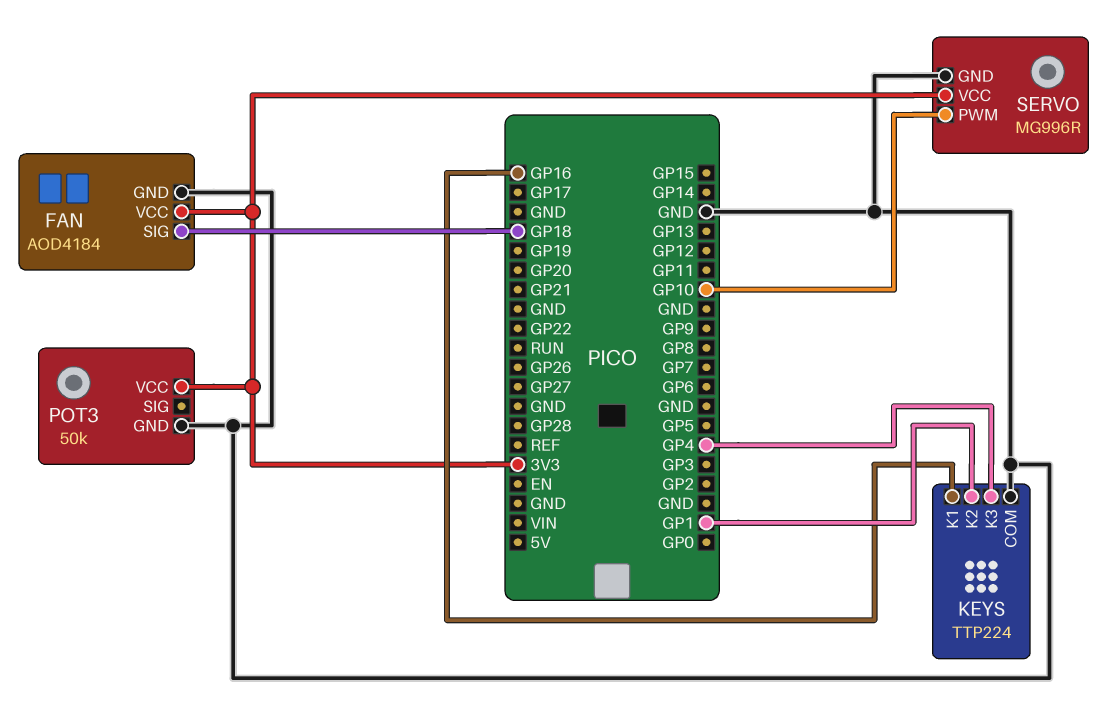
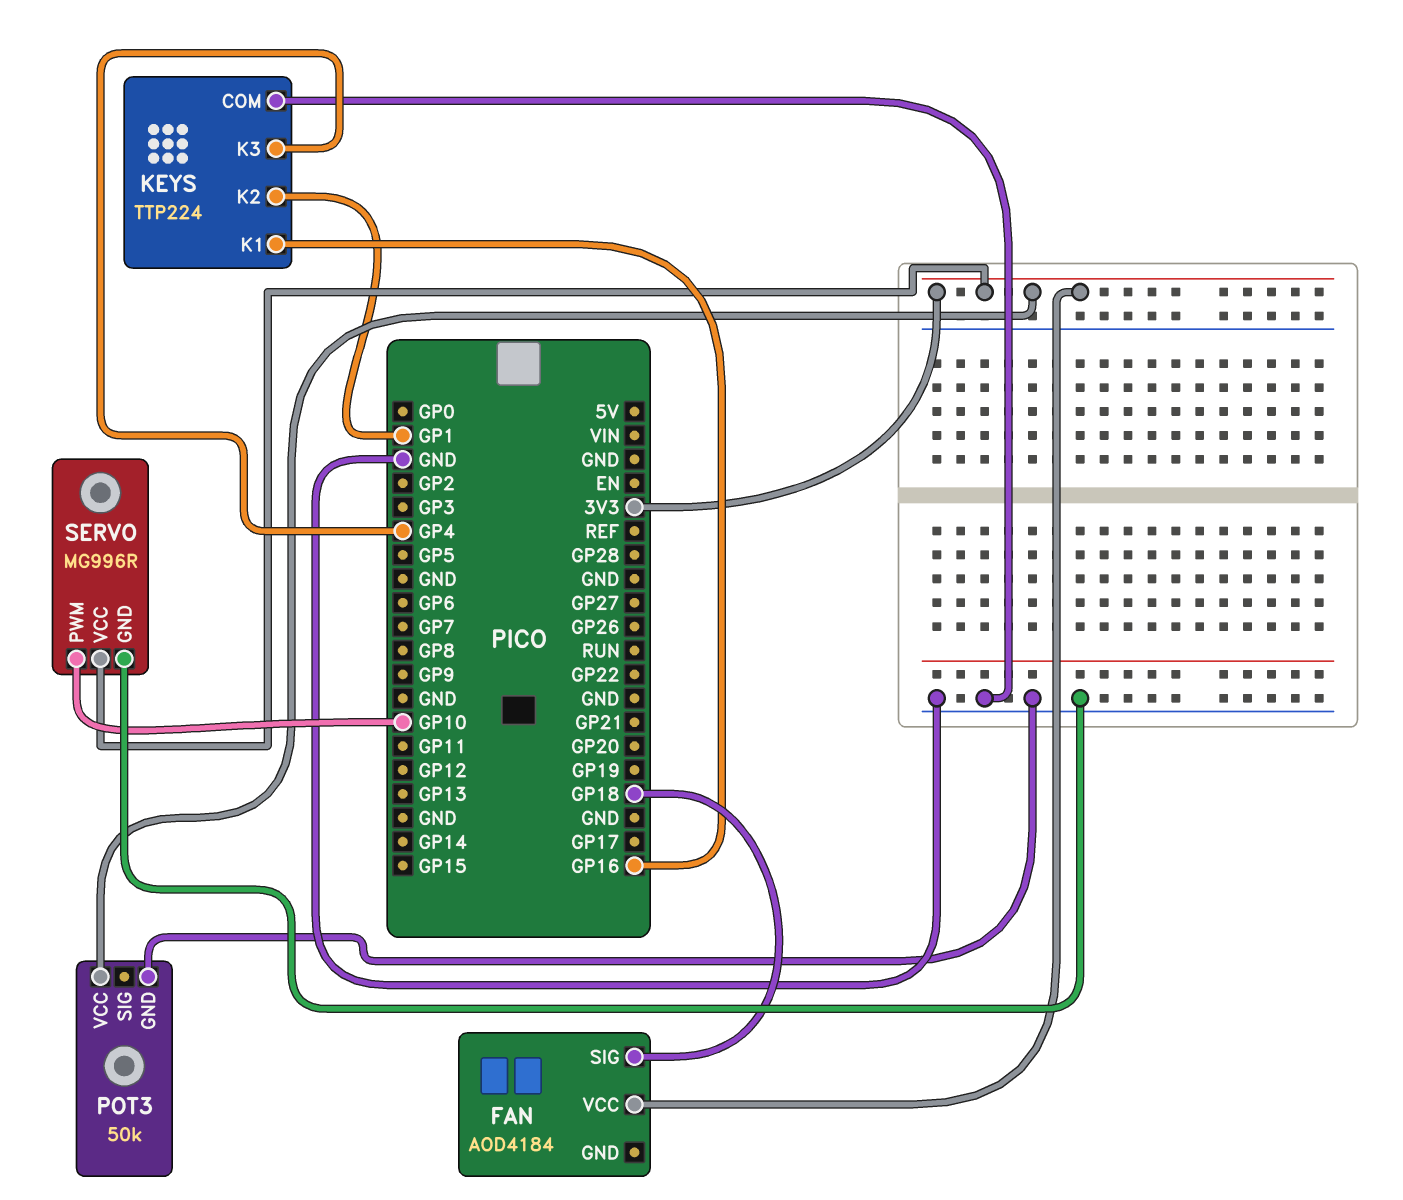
FAN pin GND: GND -> none

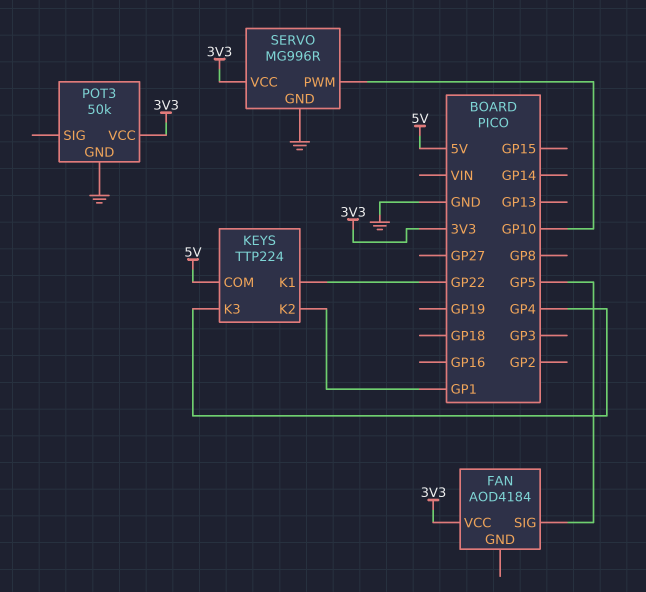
FAN pin SIG: GP18 -> GP5
KEYS pin COM: GND -> 5V
KEYS pin K1: GP16 -> GP22

